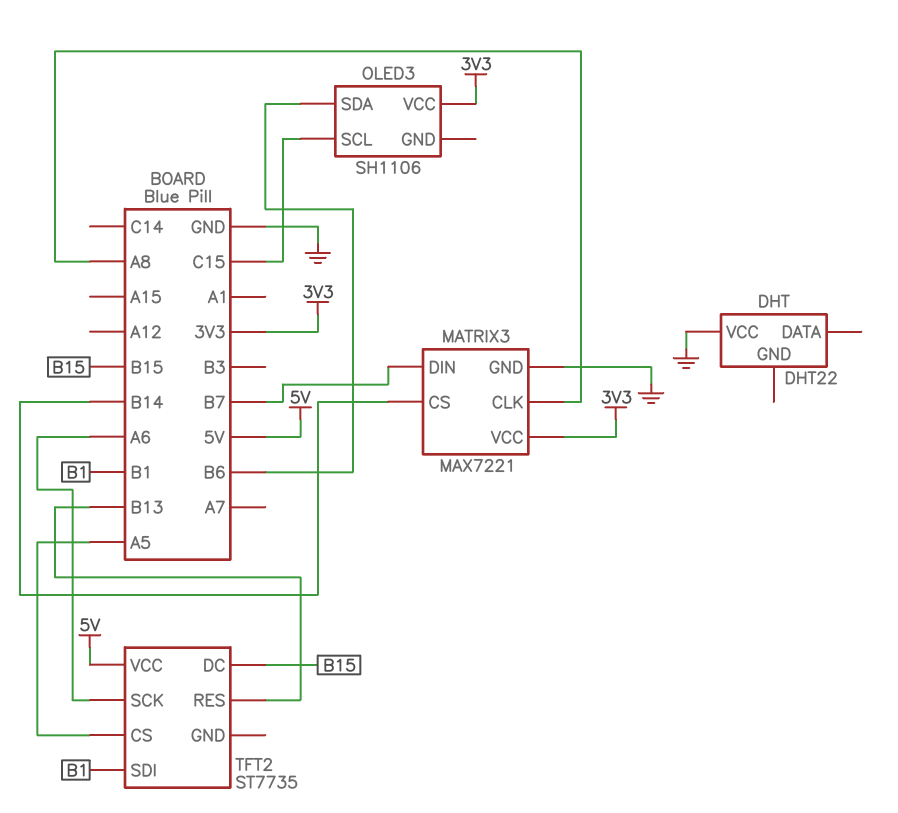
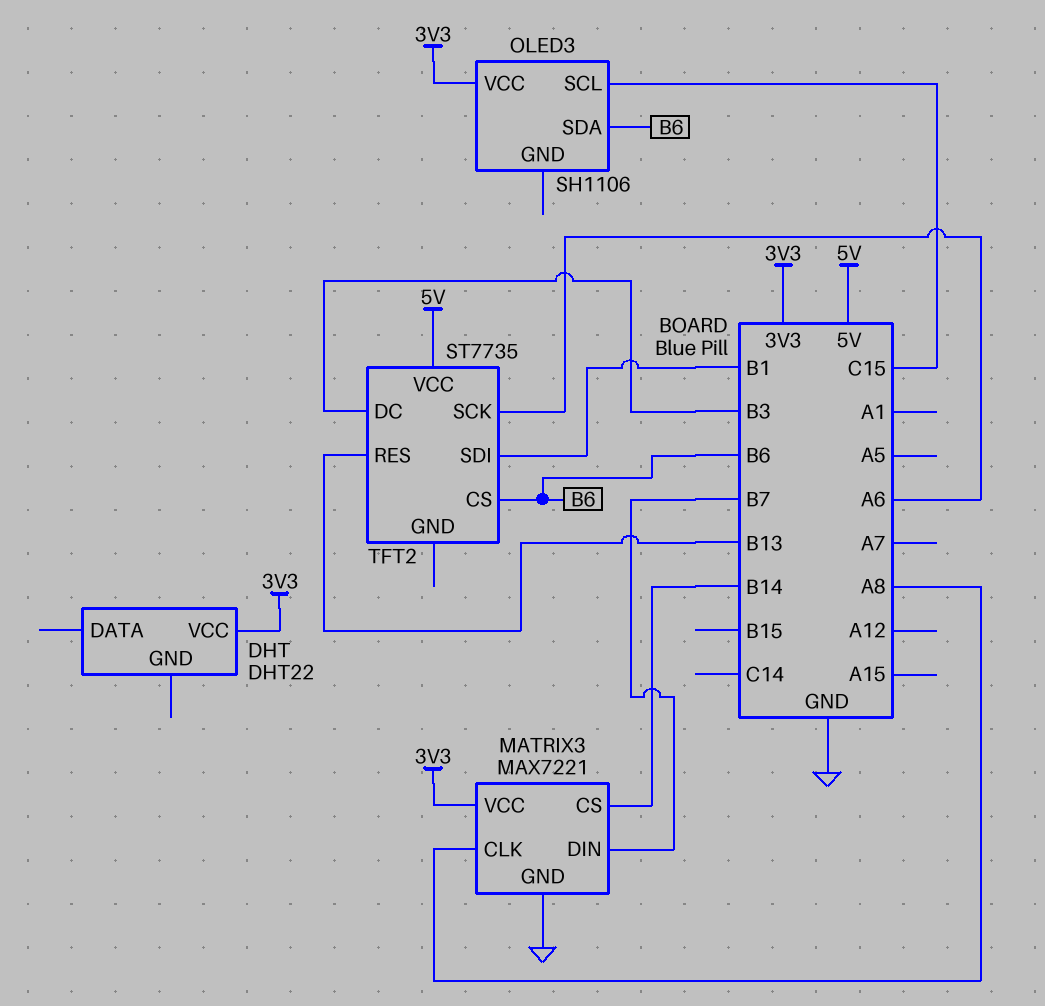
DHT pin VCC: GND -> 3V3
TFT2 pin CS: A5 -> B6
TFT2 pin DC: B15 -> B3

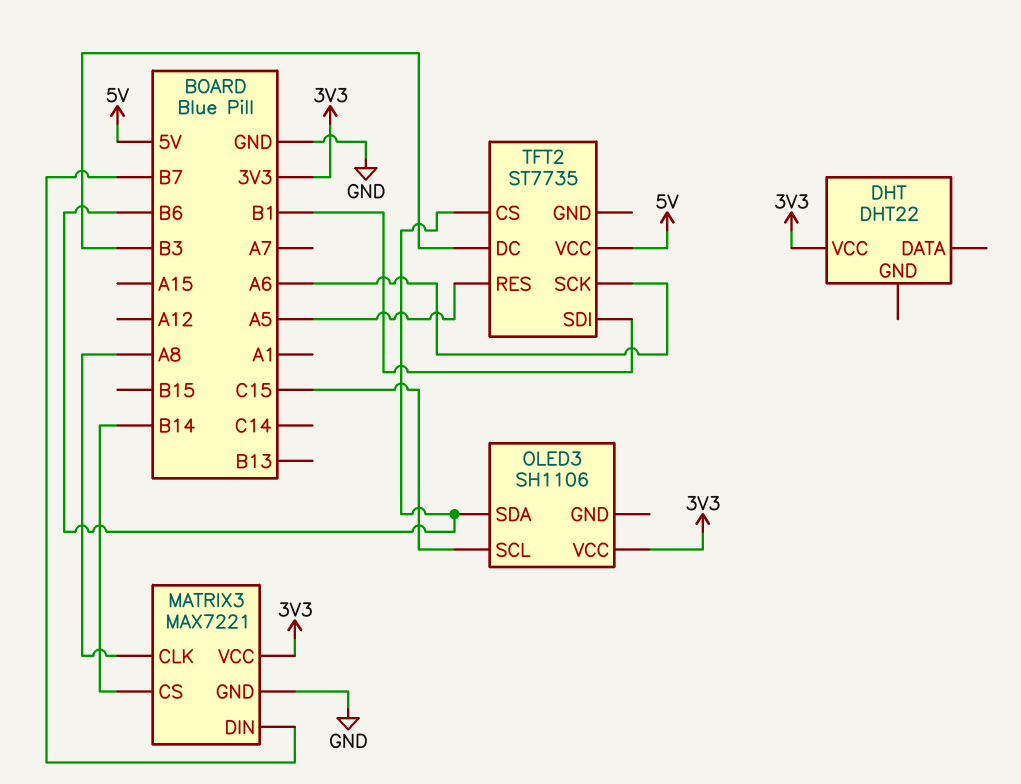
TFT2 pin RES: B13 -> A5

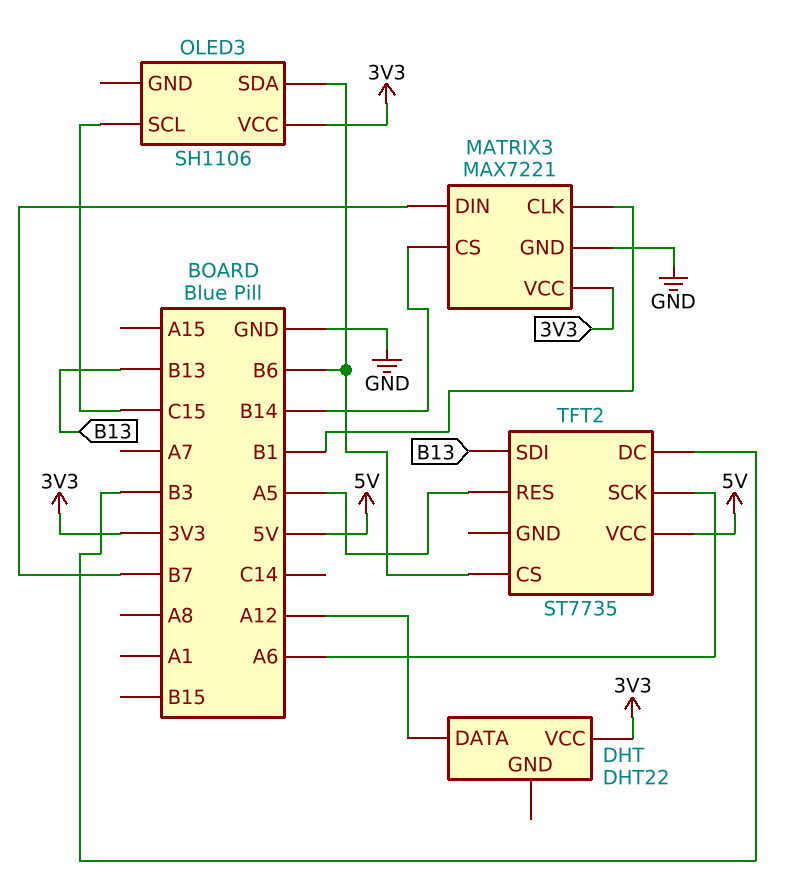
DHT pin DATA: none -> A12
MATRIX3 pin CLK: A8 -> B1
TFT2 pin SDI: B1 -> B13

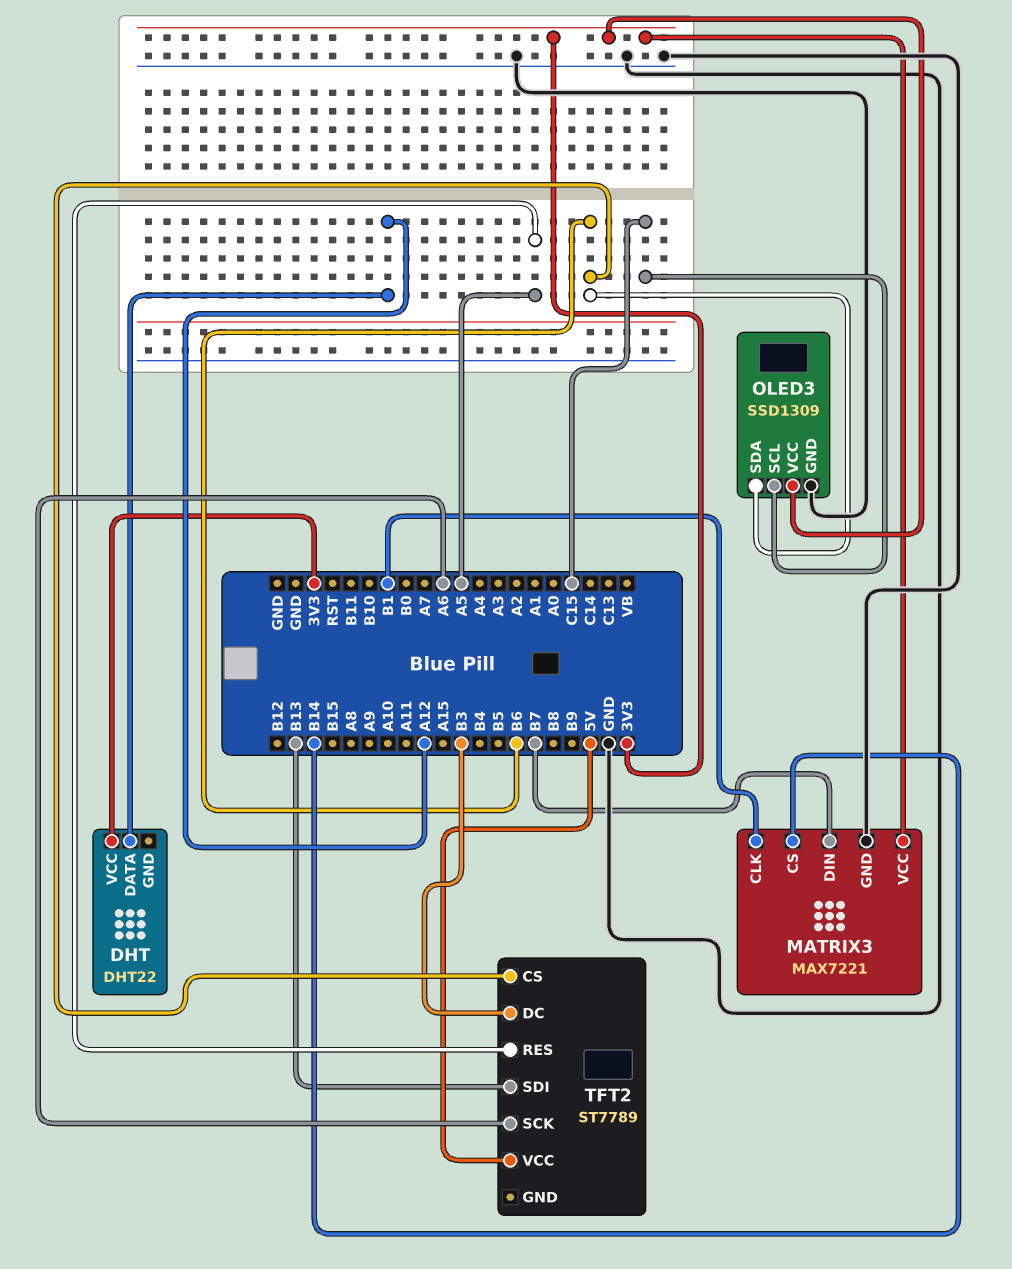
OLED3: SH1106 -> SSD1309
OLED3 pin GND: none -> GND
TFT2: ST7735 -> ST7789

